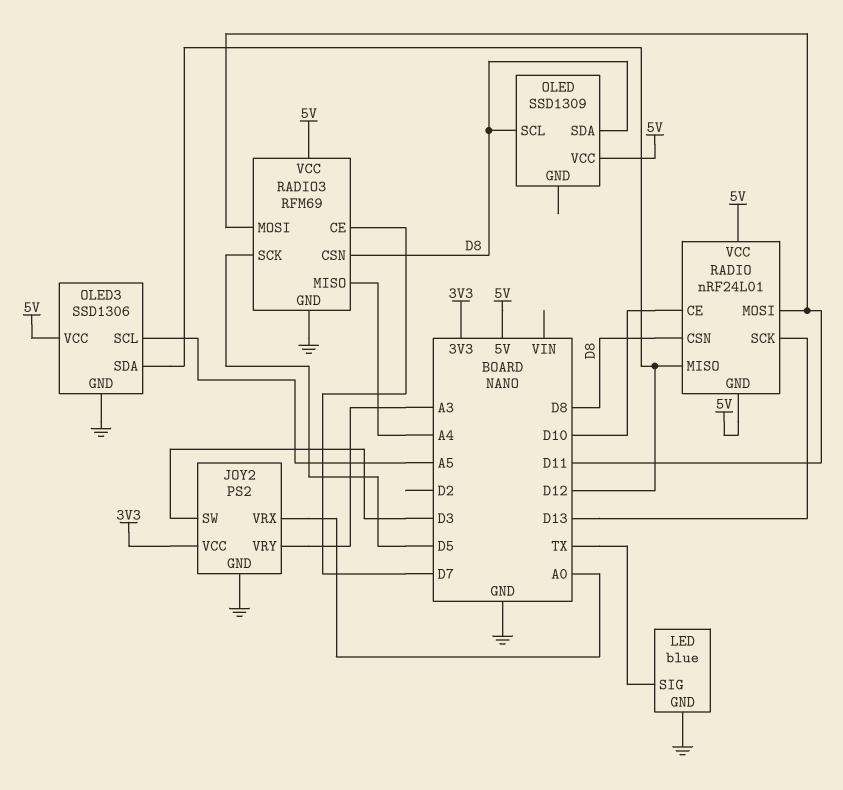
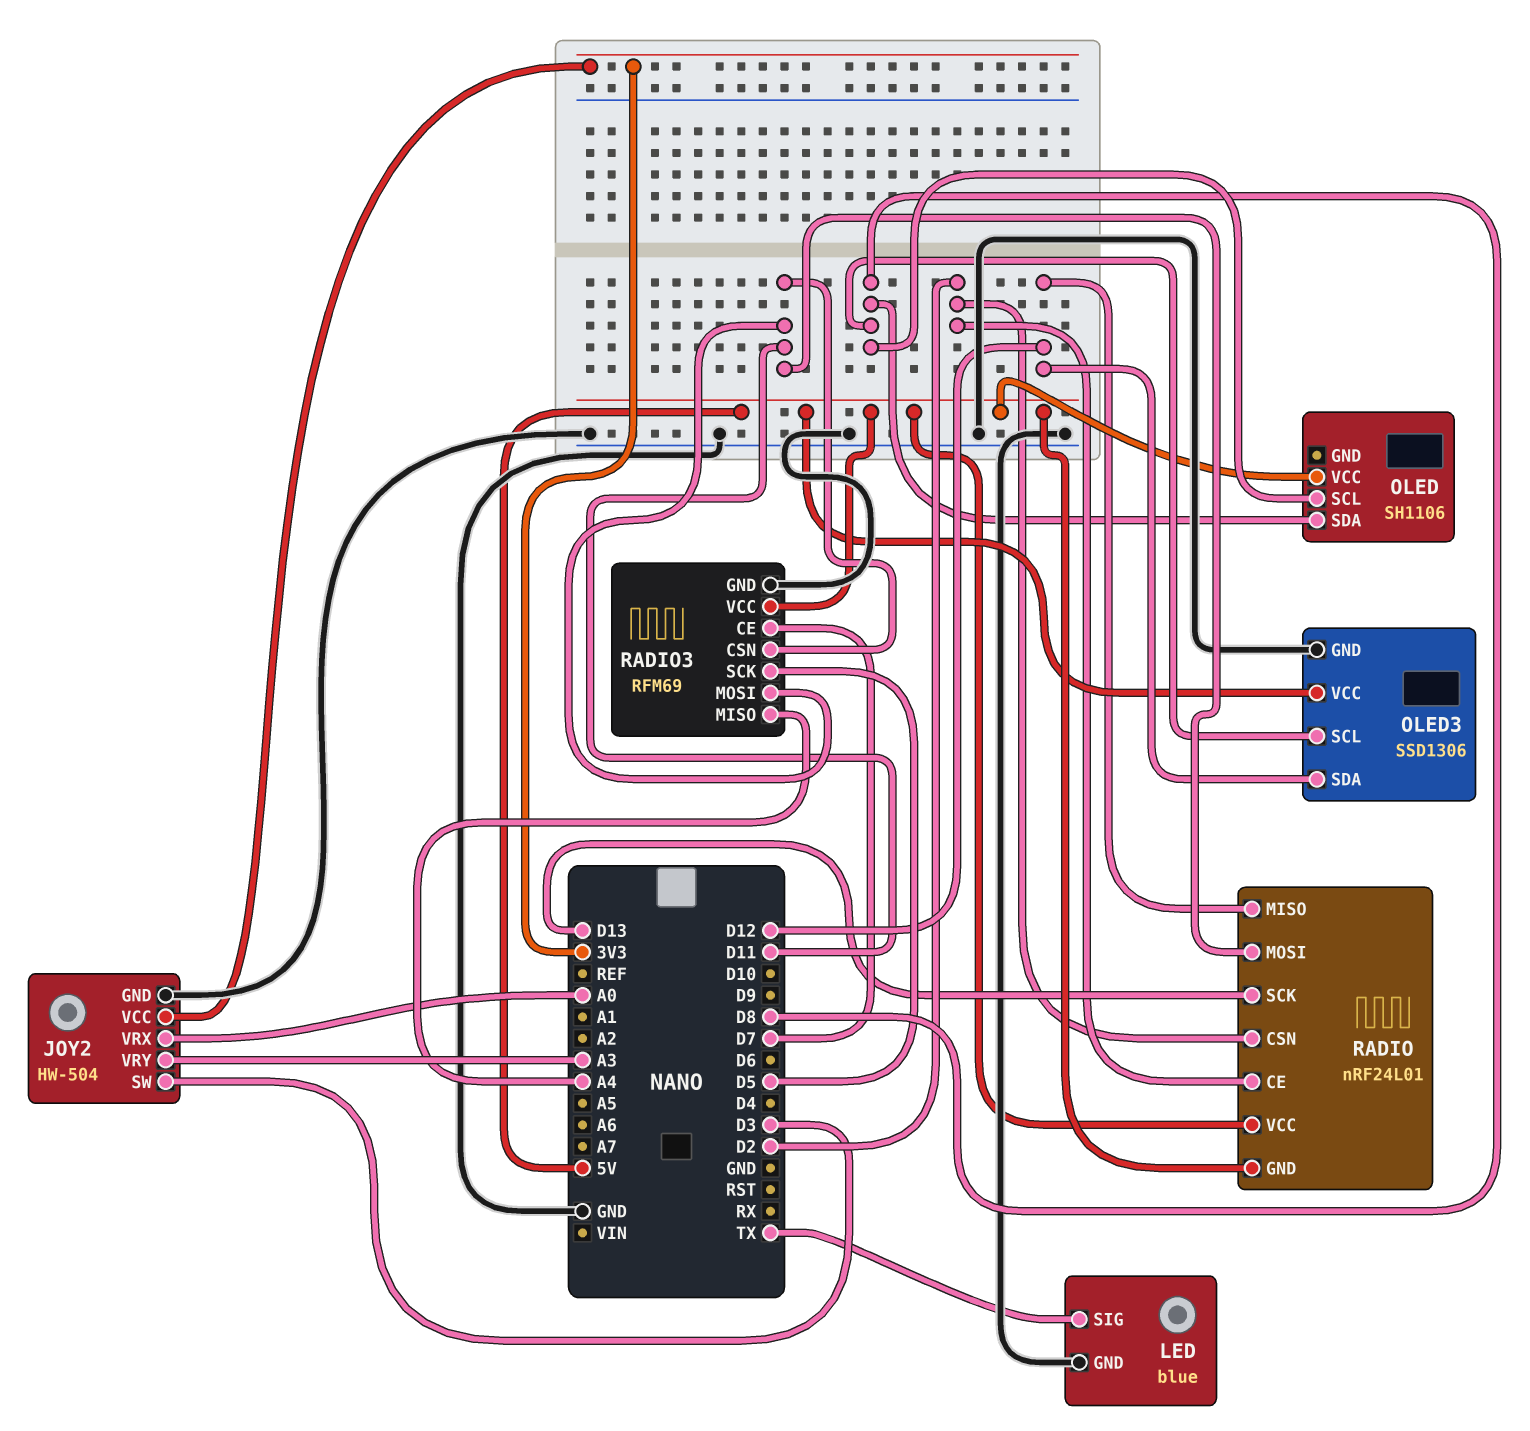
JOY2: PS2 -> HW-504
OLED: SSD1309 -> SH1106
OLED3 pin SCL: A5 -> D8
RADIO pin CE: D10 -> D2
RADIO pin CSN: D8 -> D2
RADIO3 pin CSN: D8 -> D11

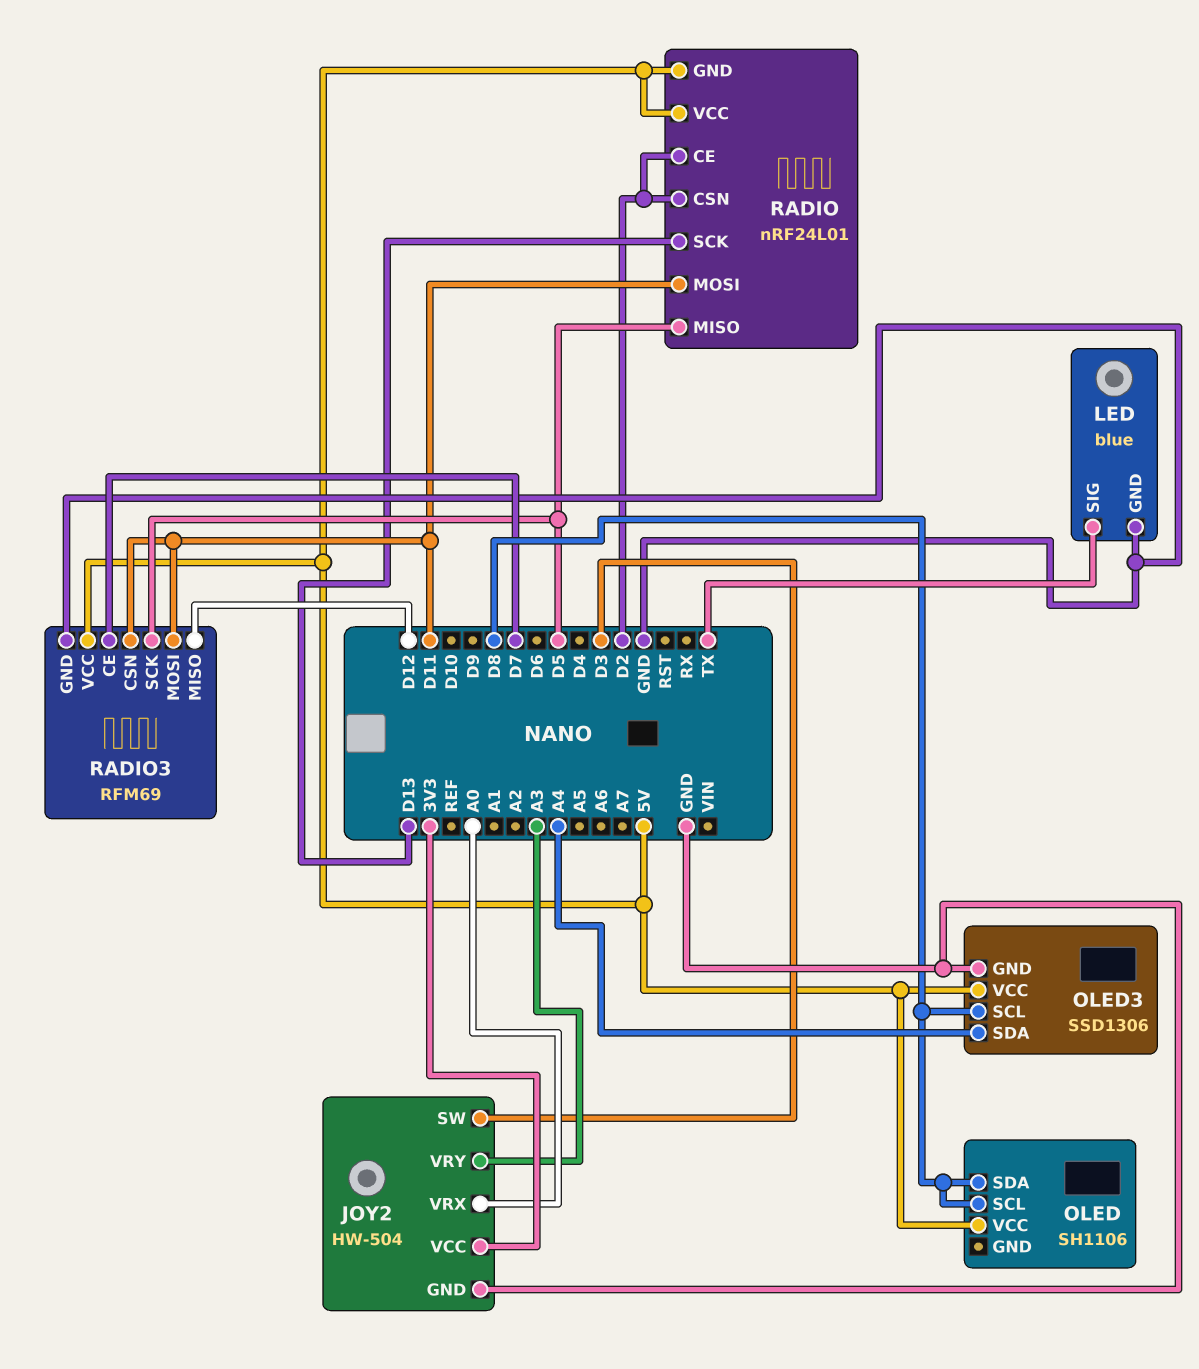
OLED3 pin SDA: D12 -> A4
RADIO pin MISO: D12 -> D5
RADIO3 pin MISO: A4 -> D12

